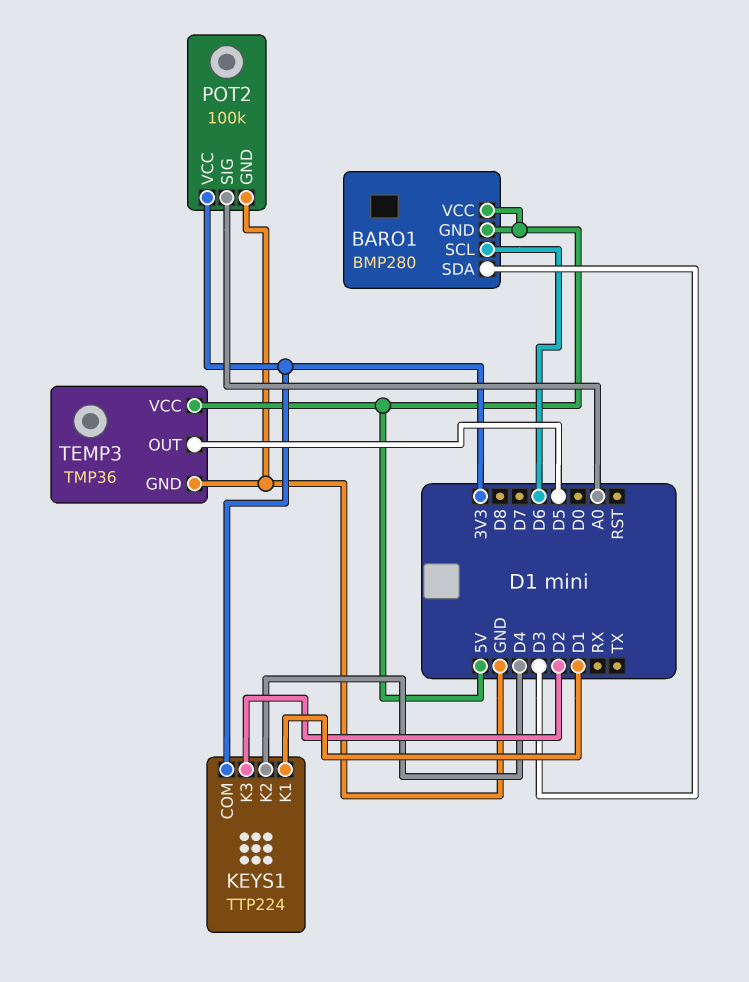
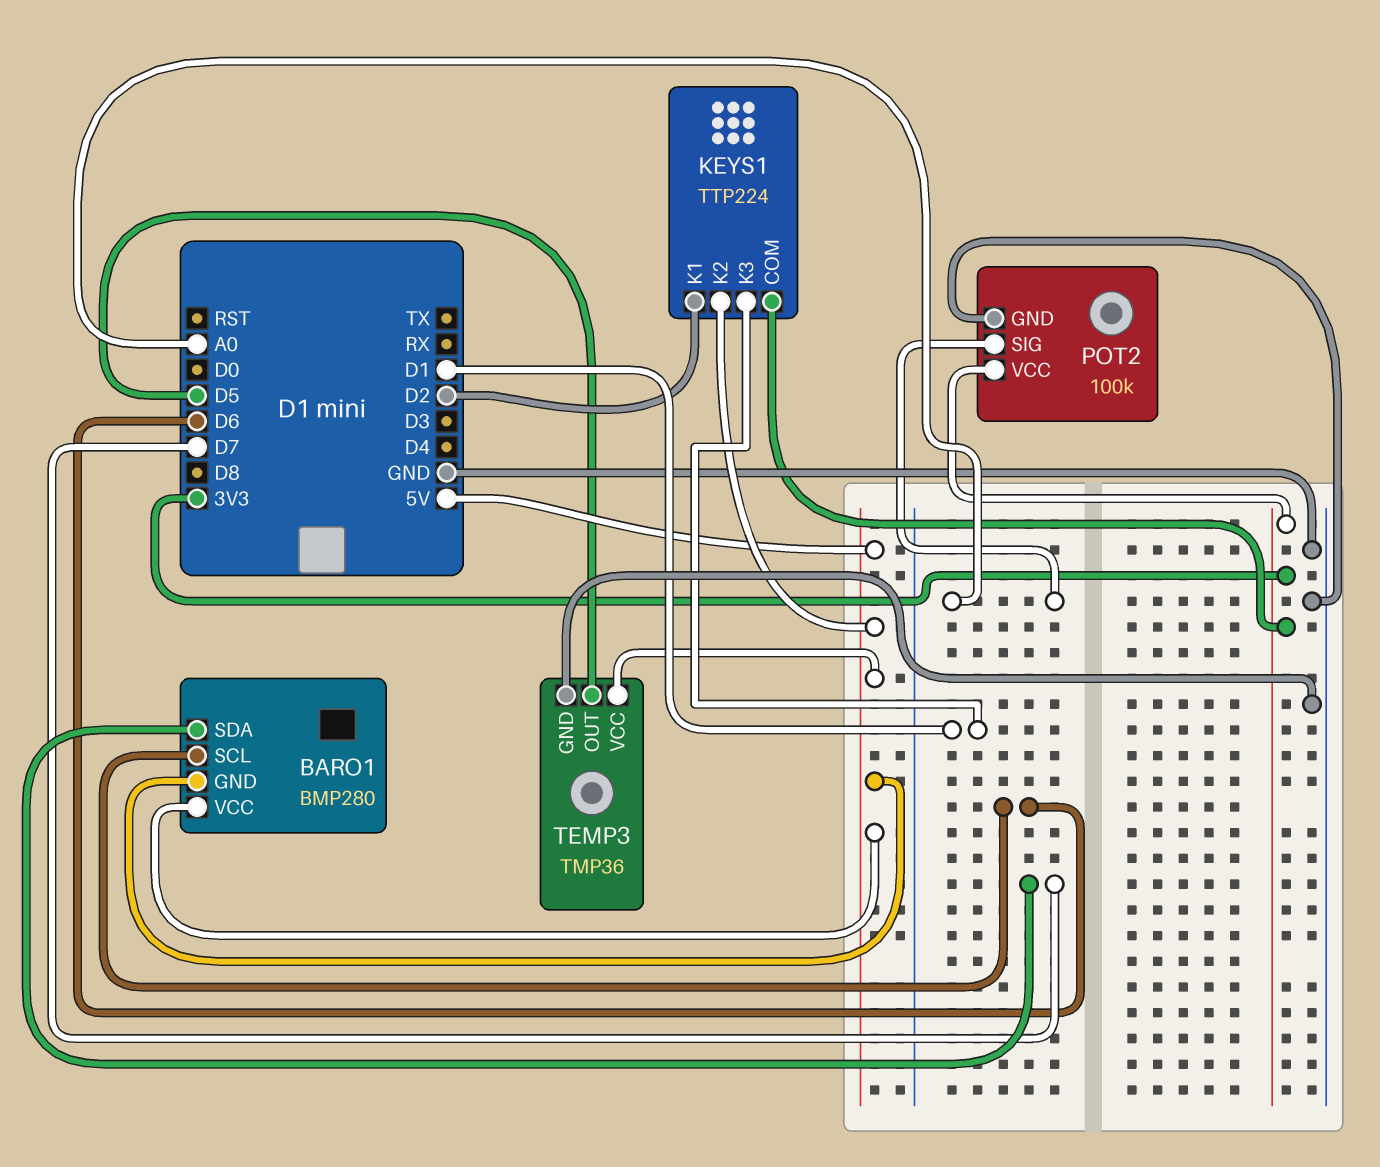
BARO1 pin SDA: D3 -> D7
KEYS1 pin K1: D1 -> D2
KEYS1 pin K2: D4 -> 5V
KEYS1 pin K3: D2 -> D1

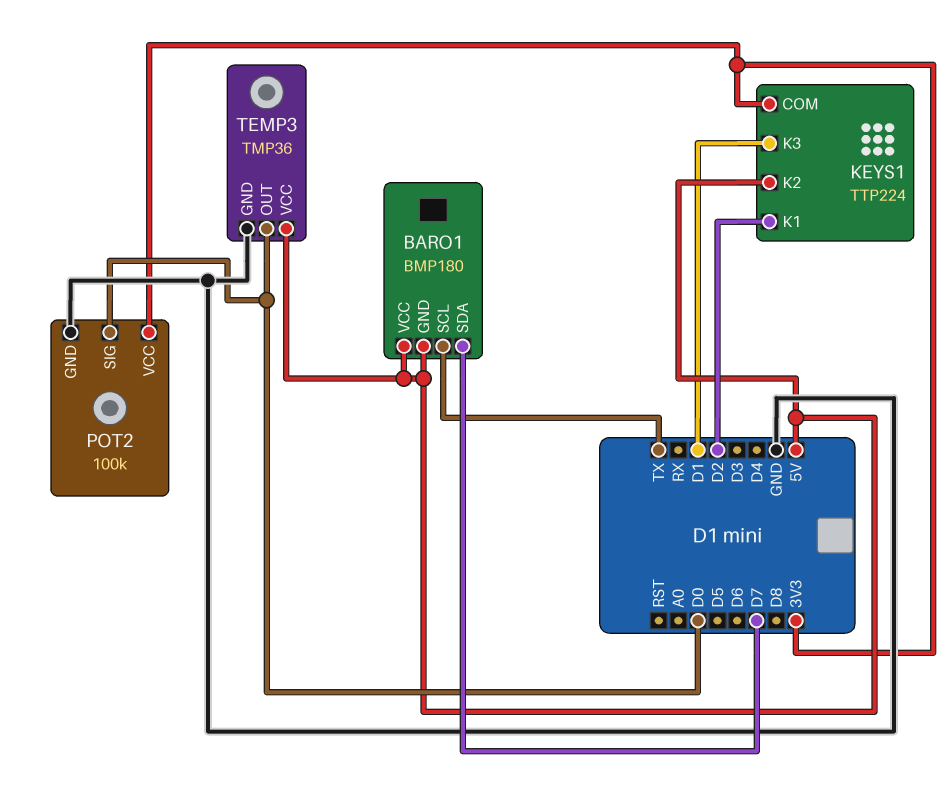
BARO1: BMP280 -> BMP180
BARO1 pin SCL: D6 -> TX
POT2 pin SIG: A0 -> D0
TEMP3 pin OUT: D5 -> D0

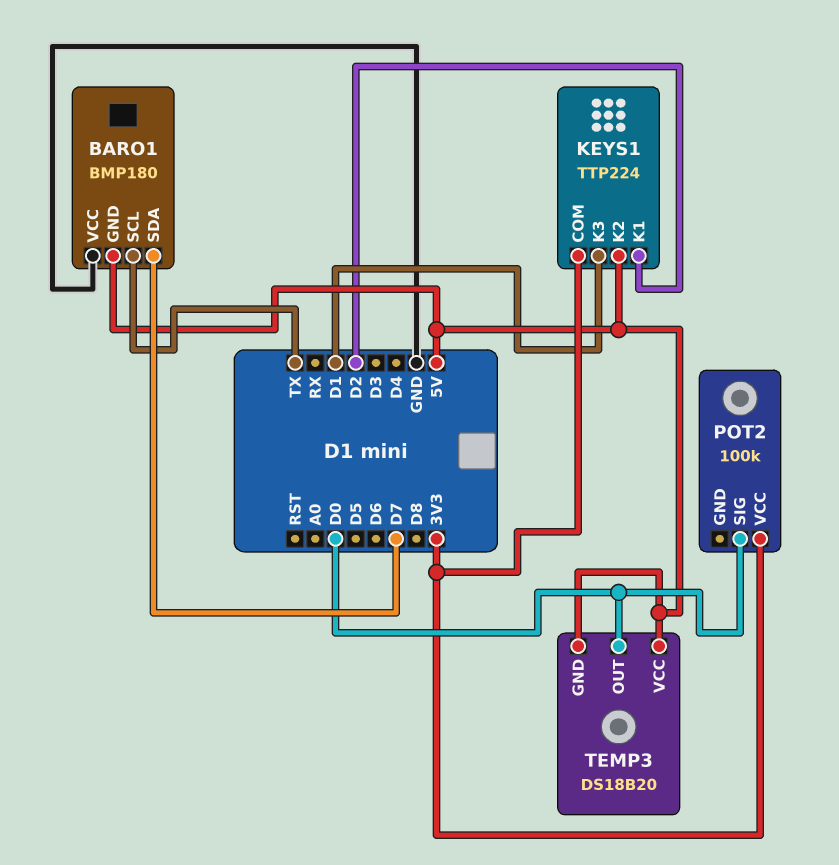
BARO1 pin VCC: 5V -> GND
POT2 pin GND: GND -> none
TEMP3: TMP36 -> DS18B20
TEMP3 pin GND: GND -> 5V

